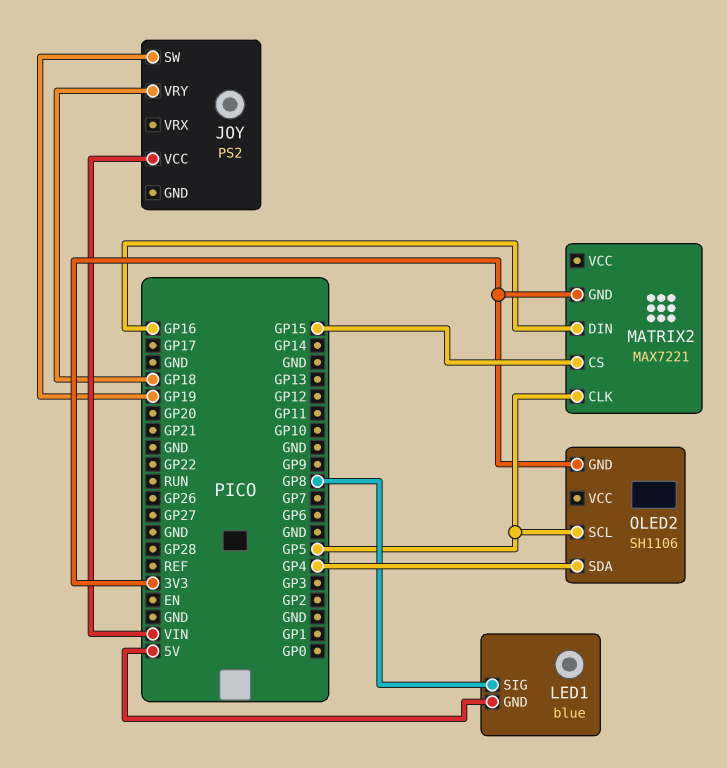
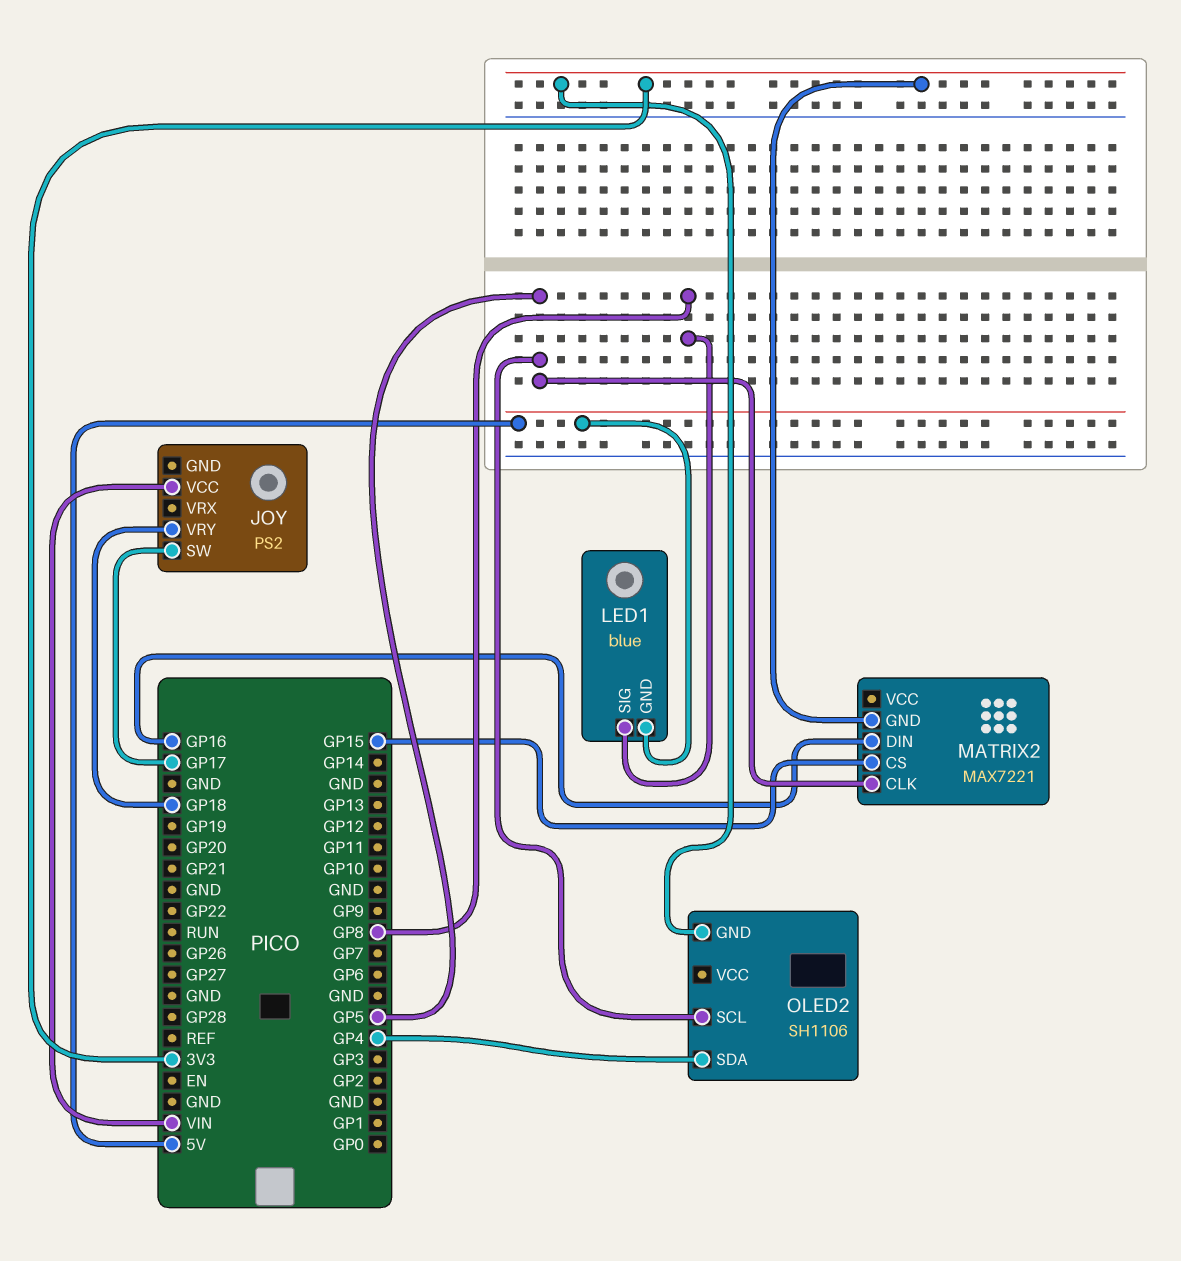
JOY pin SW: GP19 -> GP17

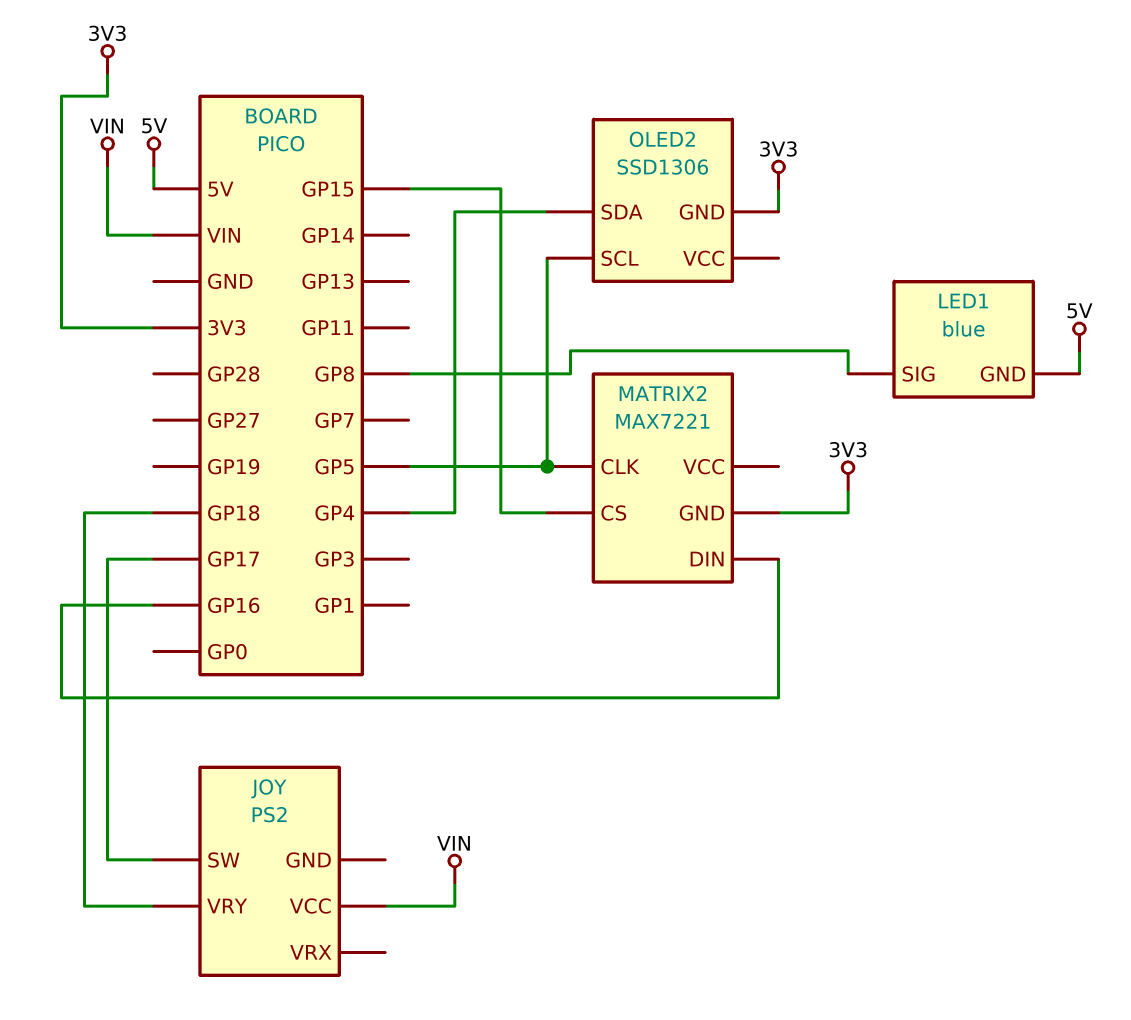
OLED2: SH1106 -> SSD1306

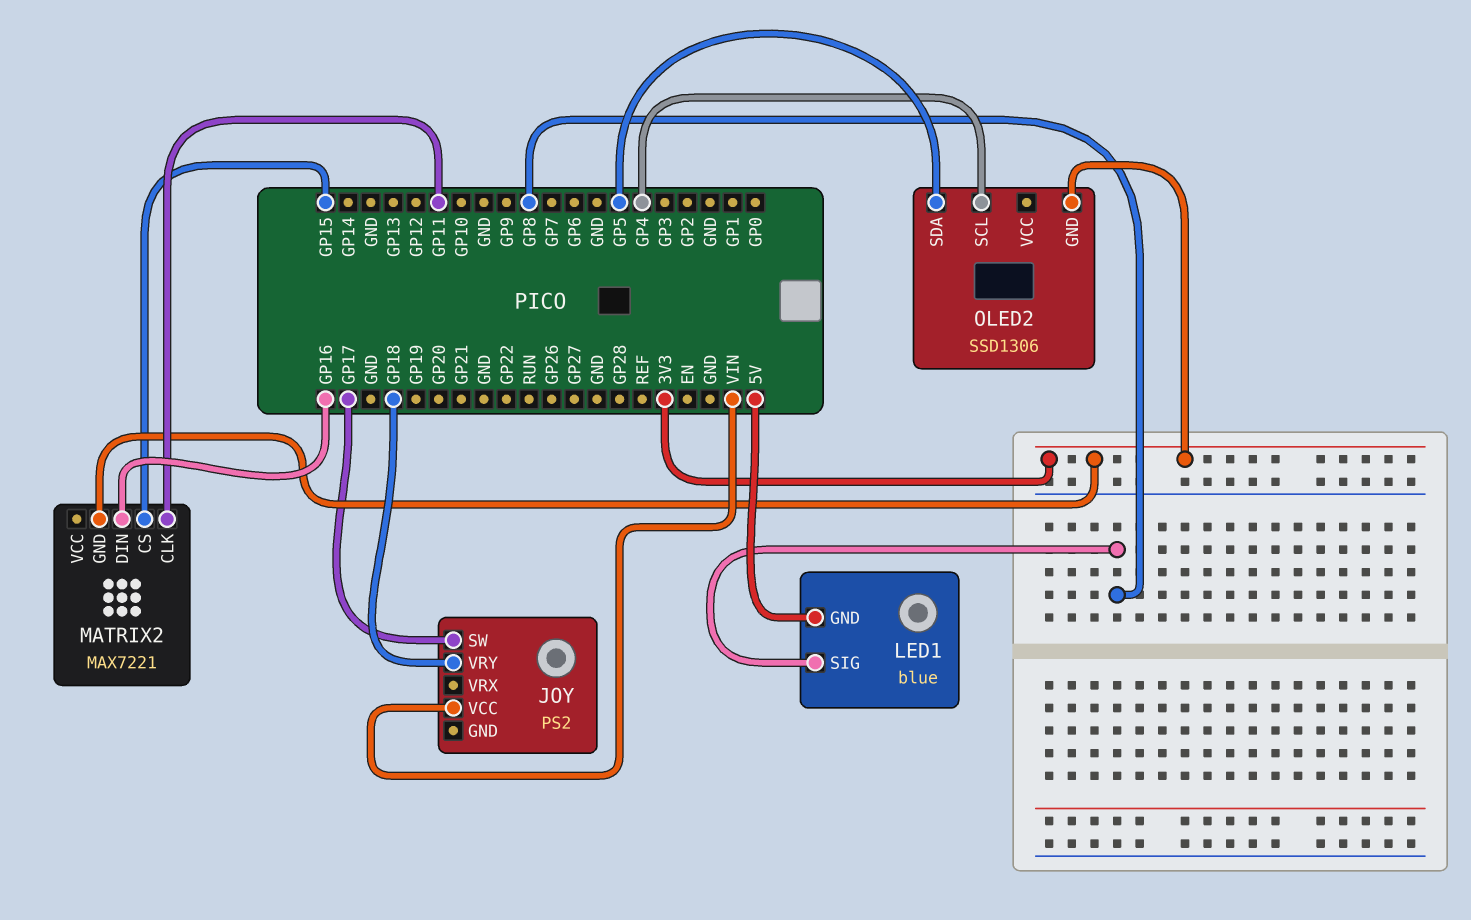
MATRIX2 pin CLK: GP5 -> GP11
OLED2 pin SCL: GP5 -> GP4
OLED2 pin SDA: GP4 -> GP5

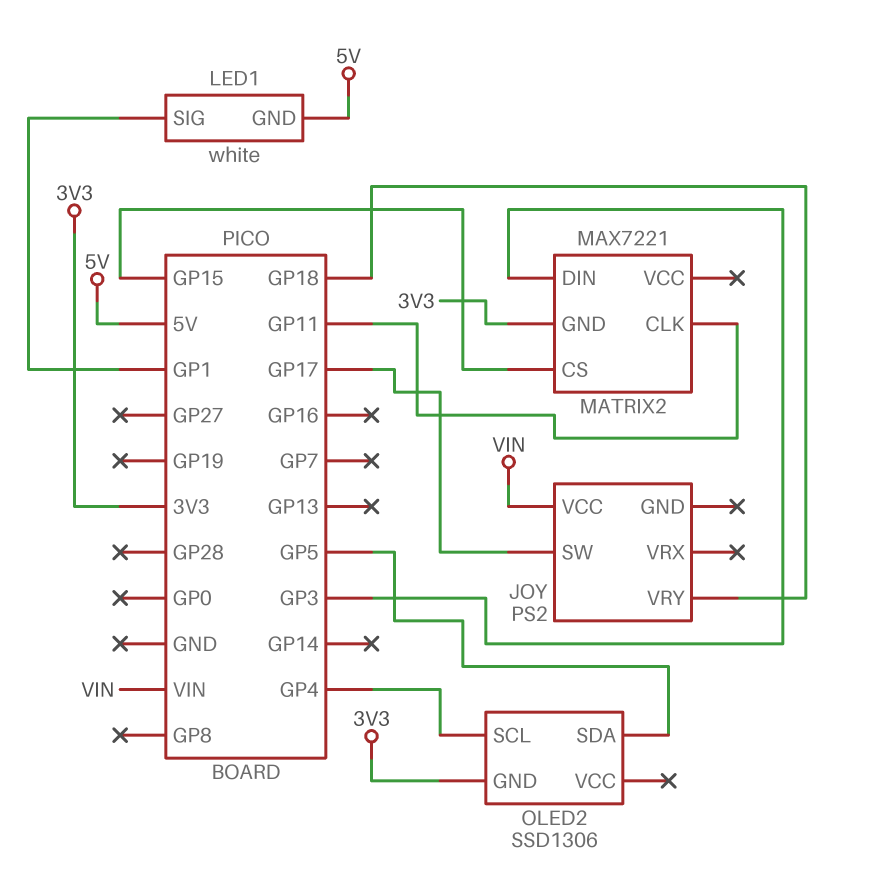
LED1: blue -> white
LED1 pin SIG: GP8 -> GP1
MATRIX2 pin DIN: GP16 -> GP3

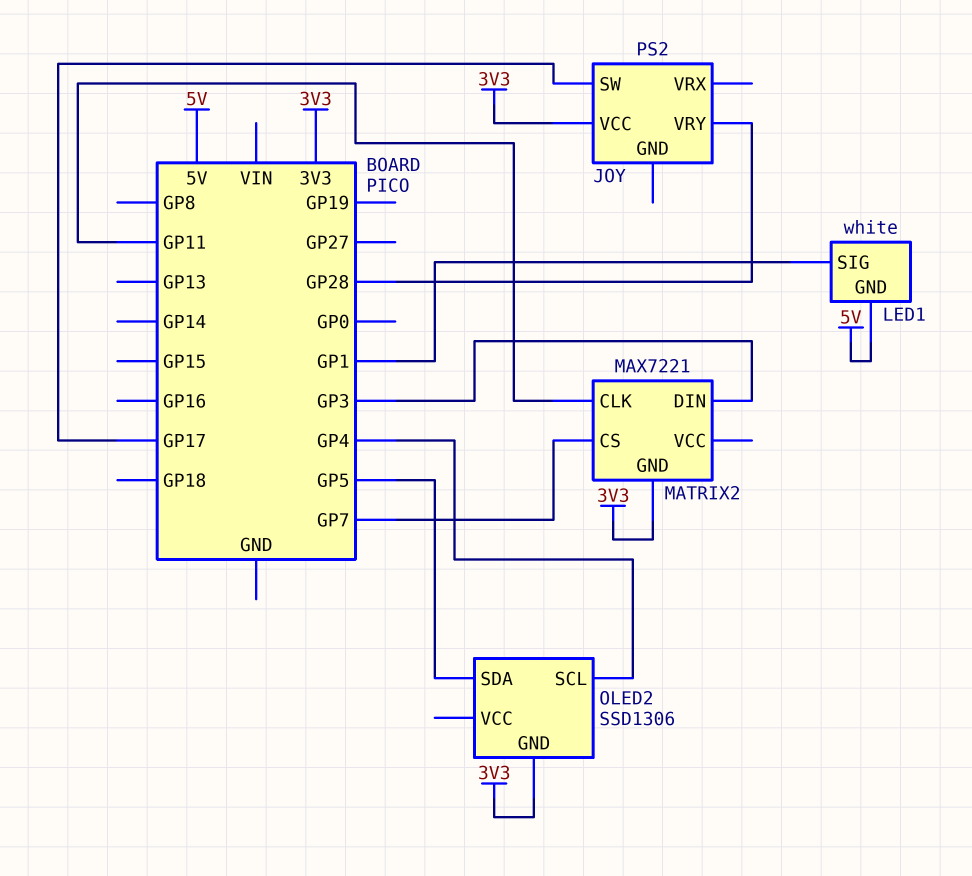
JOY pin VCC: VIN -> 3V3
JOY pin VRY: GP18 -> GP28
MATRIX2 pin CS: GP15 -> GP7

